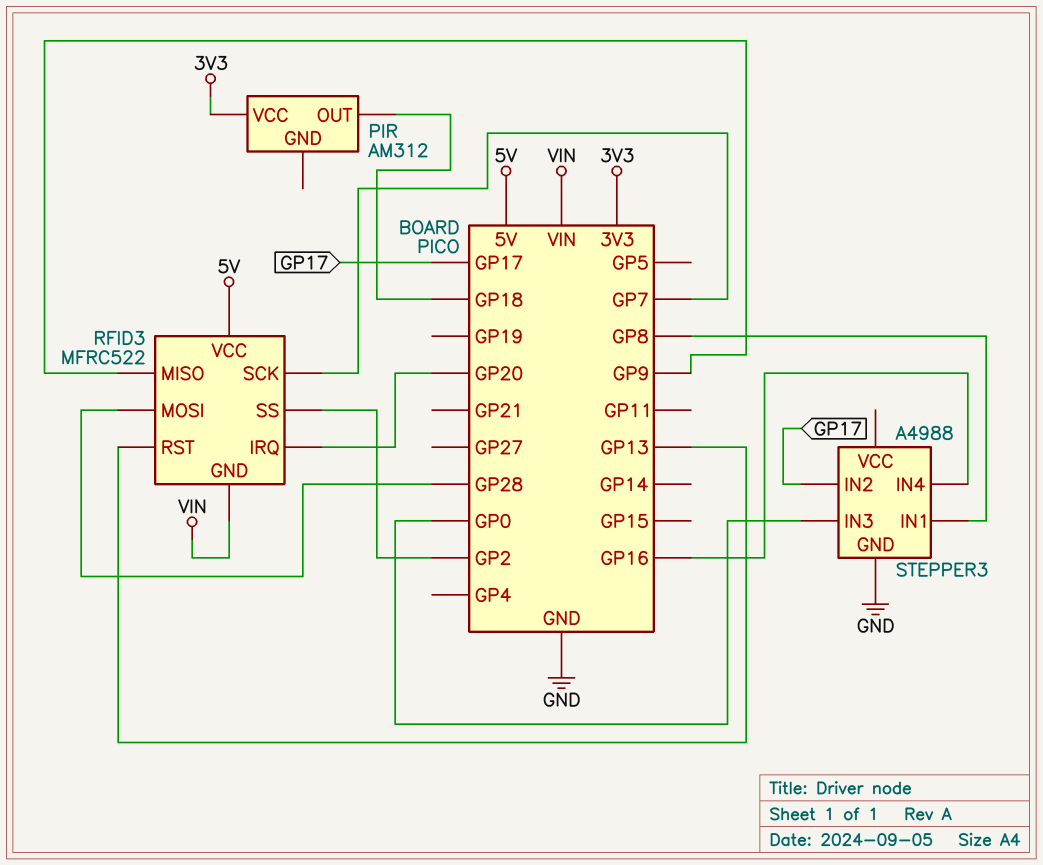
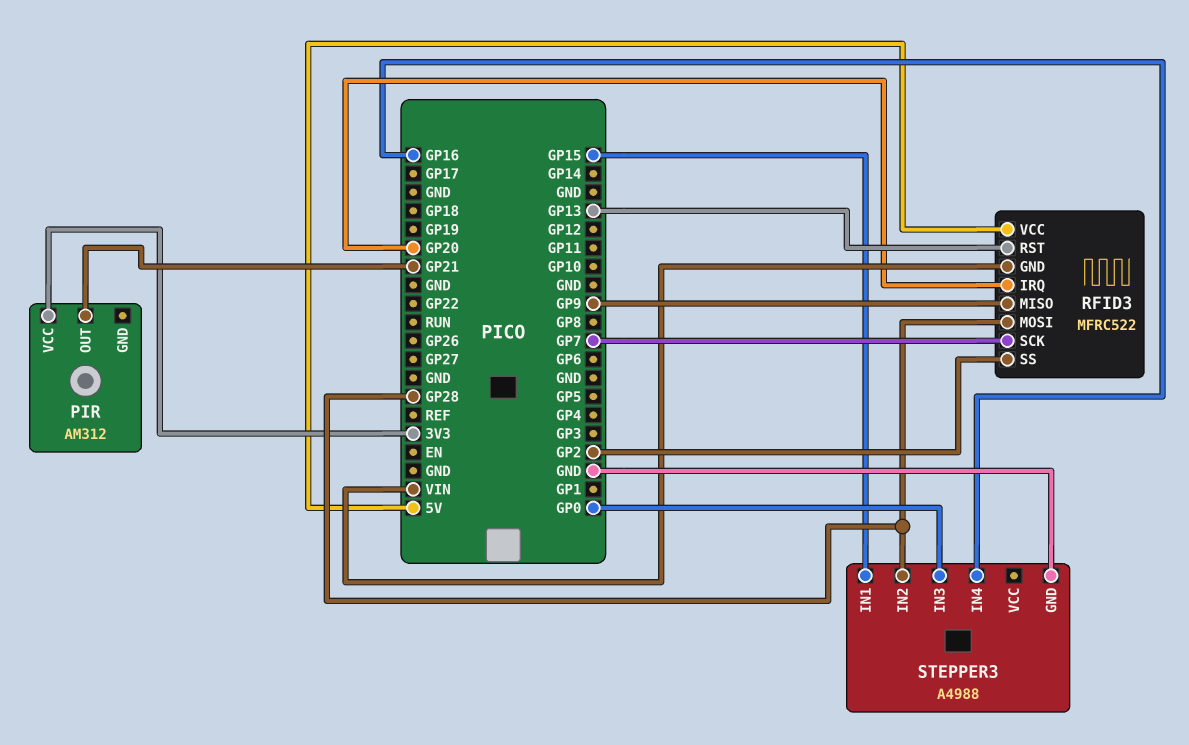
PIR pin OUT: GP18 -> GP21
STEPPER3 pin IN1: GP8 -> GP15
STEPPER3 pin IN2: GP17 -> GP28

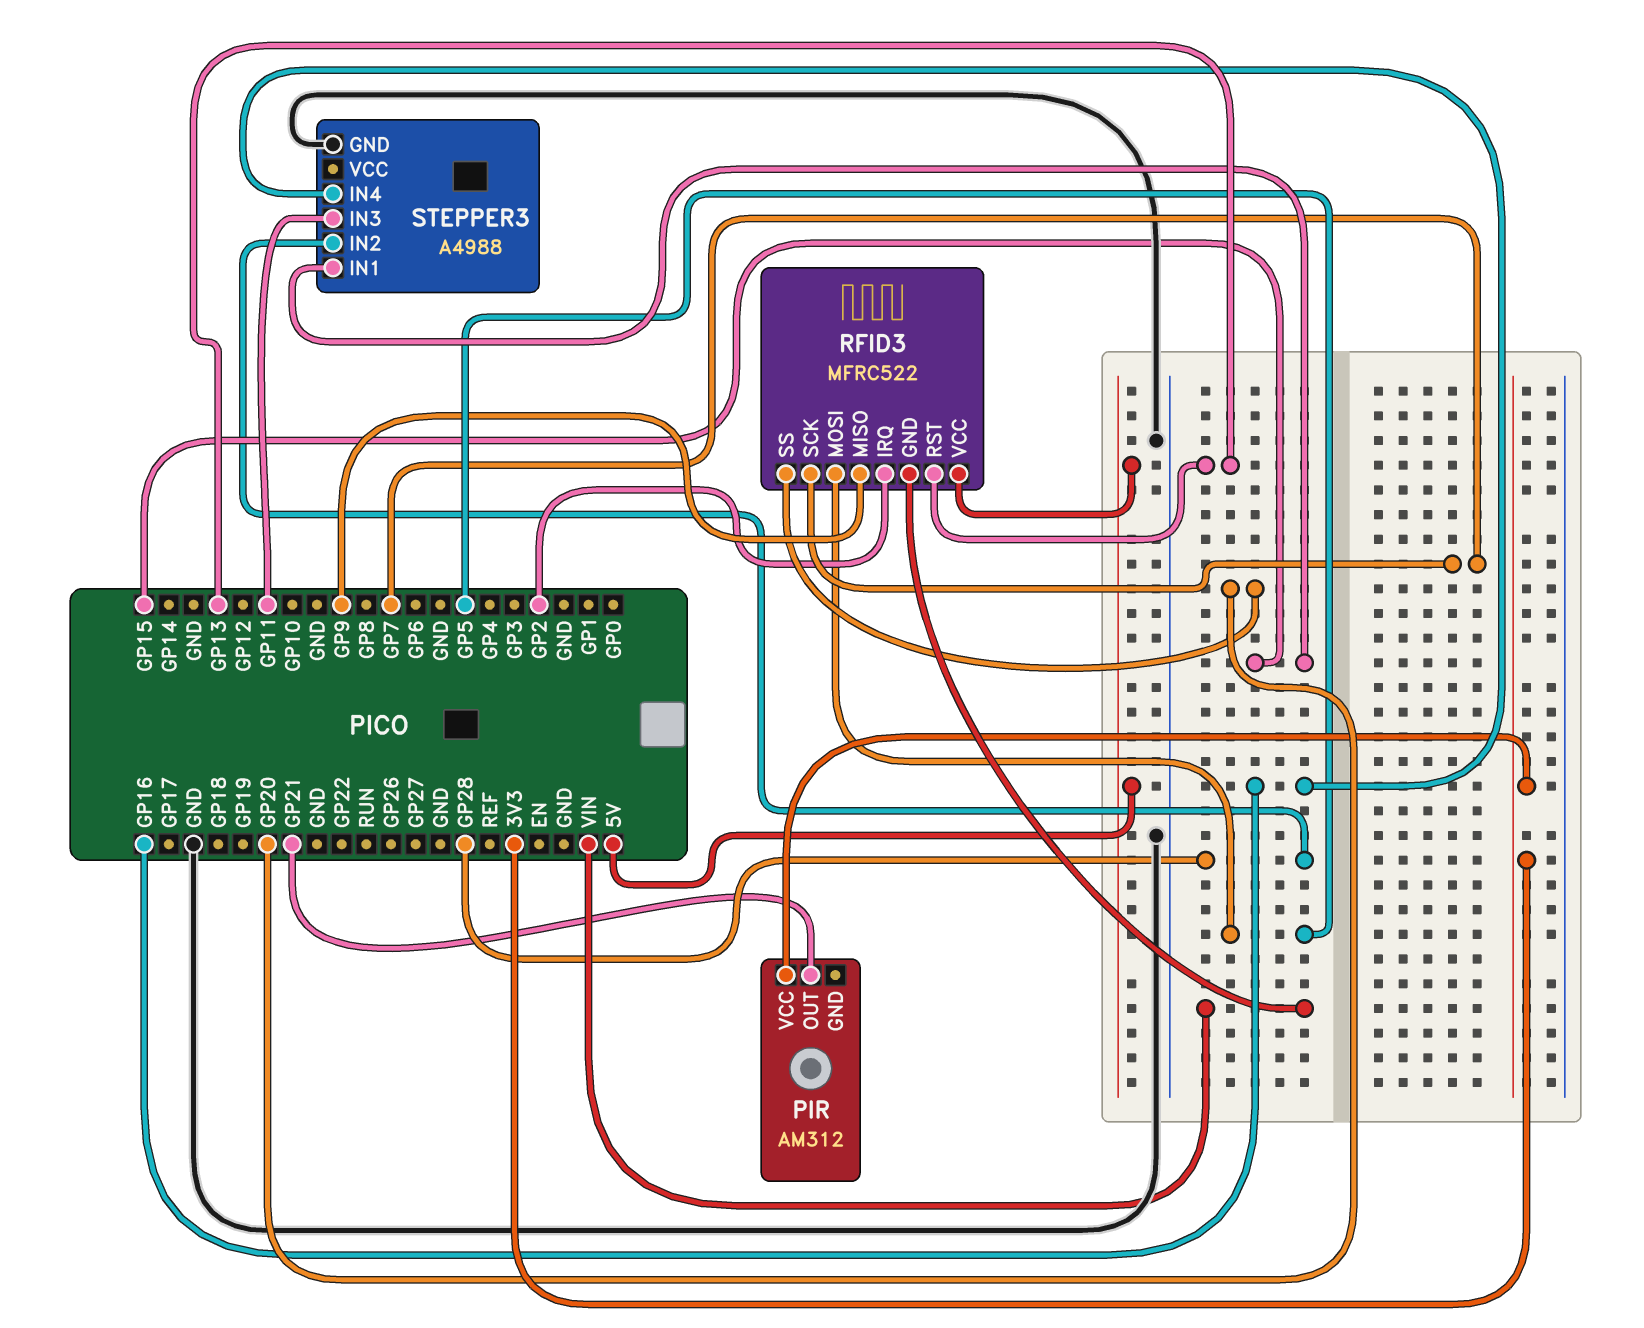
RFID3 pin IRQ: GP20 -> GP2
RFID3 pin MOSI: GP28 -> GP5
RFID3 pin SS: GP2 -> GP20
STEPPER3 pin IN3: GP0 -> GP11

